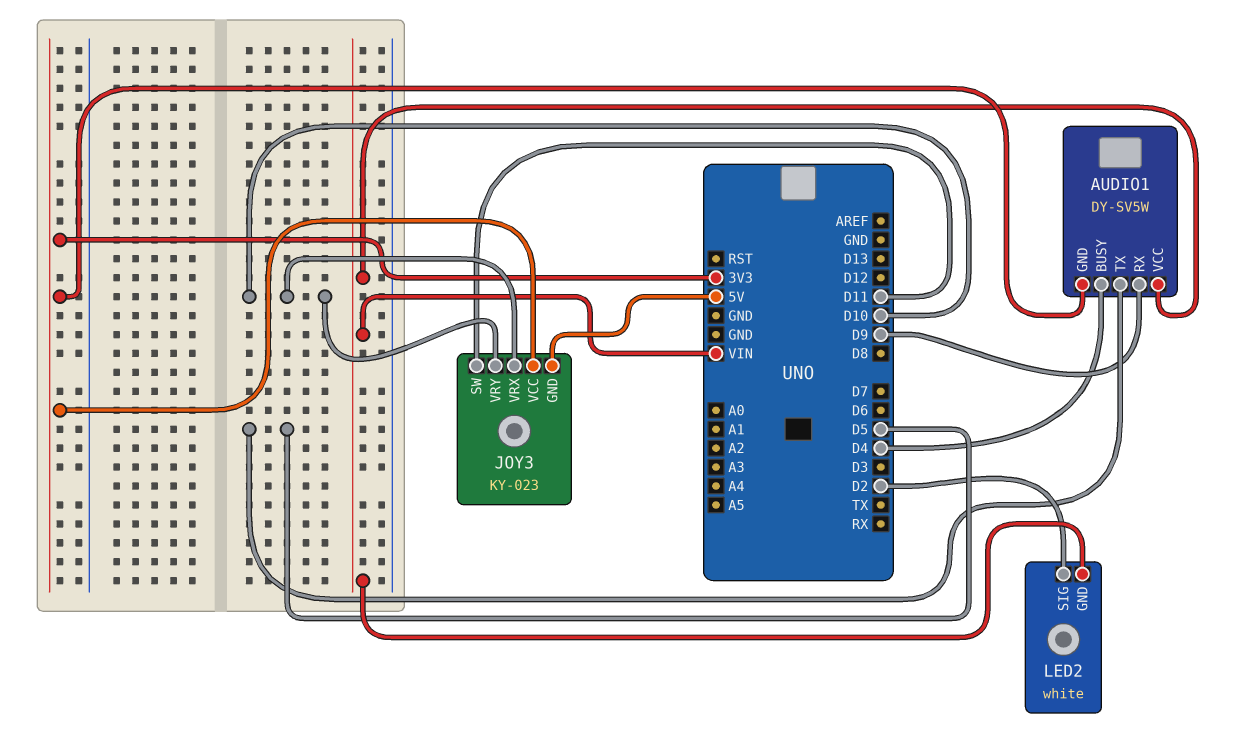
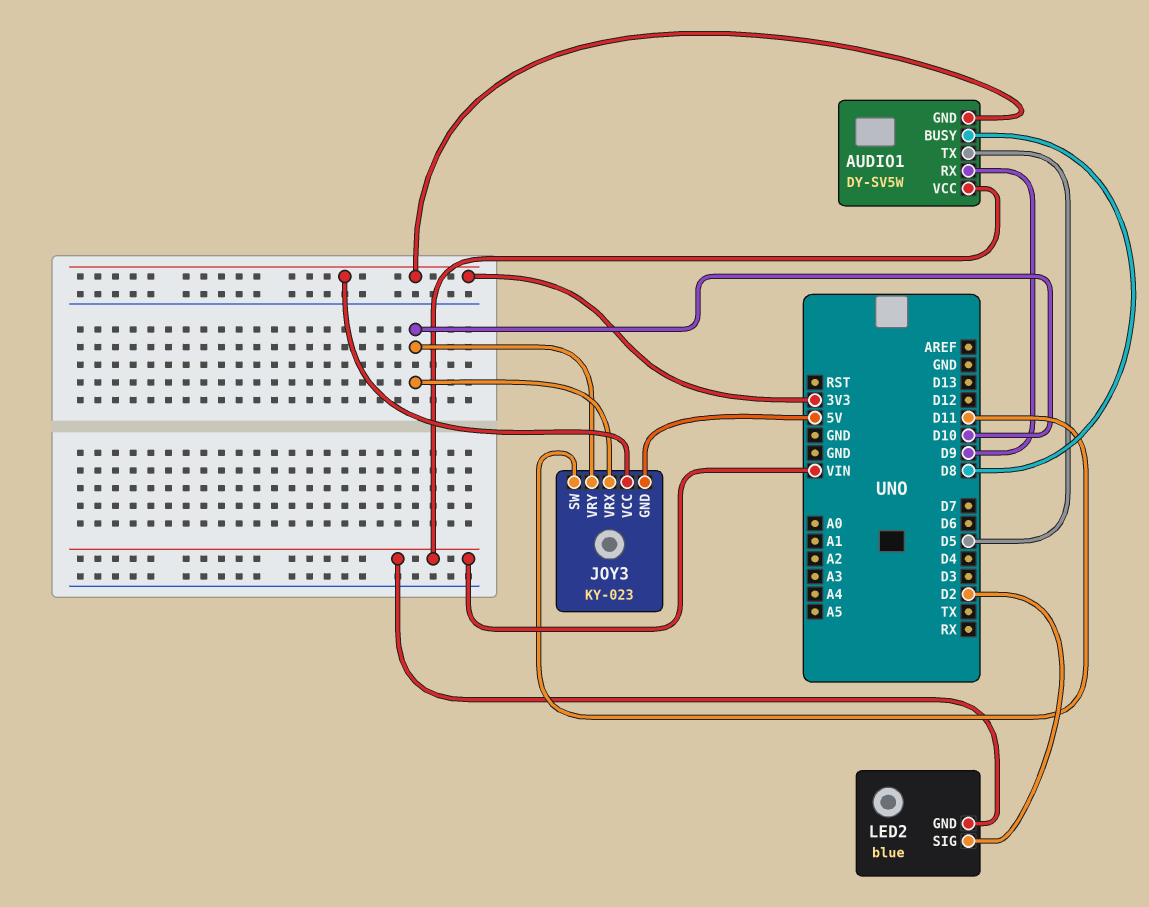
AUDIO1 pin BUSY: D4 -> D8
LED2: white -> blue

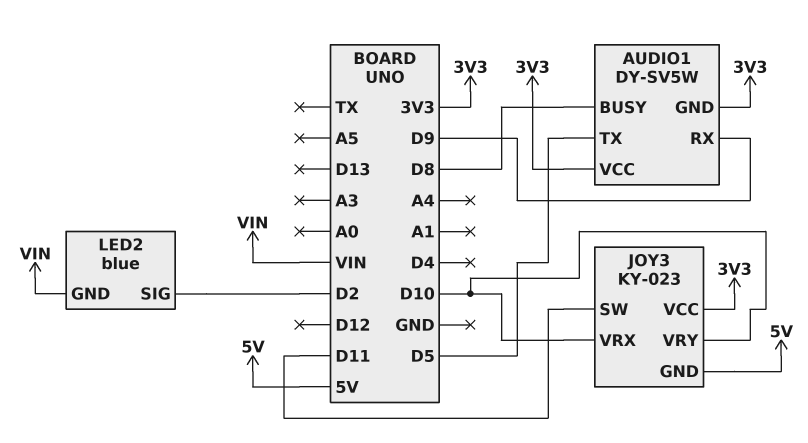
AUDIO1 pin VCC: VIN -> 3V3

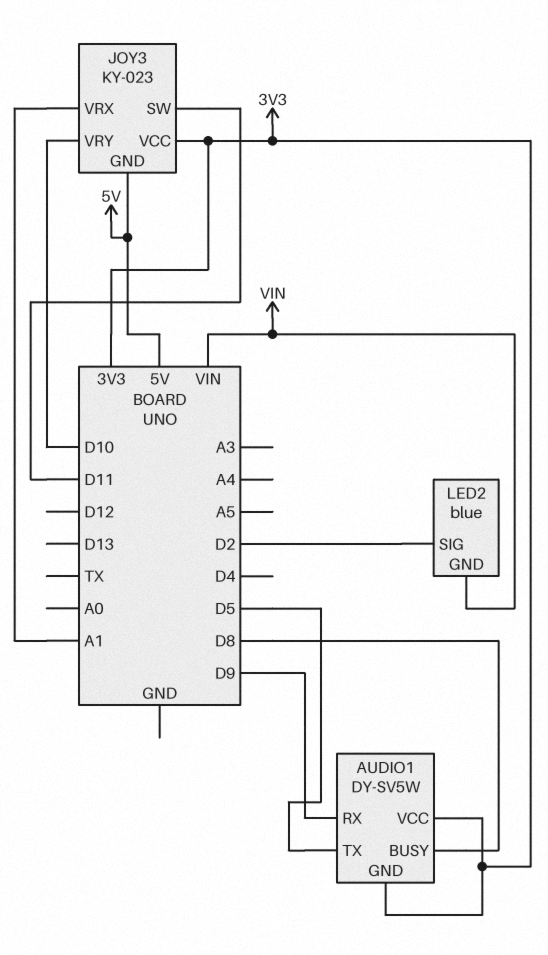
JOY3 pin VRX: D10 -> A1

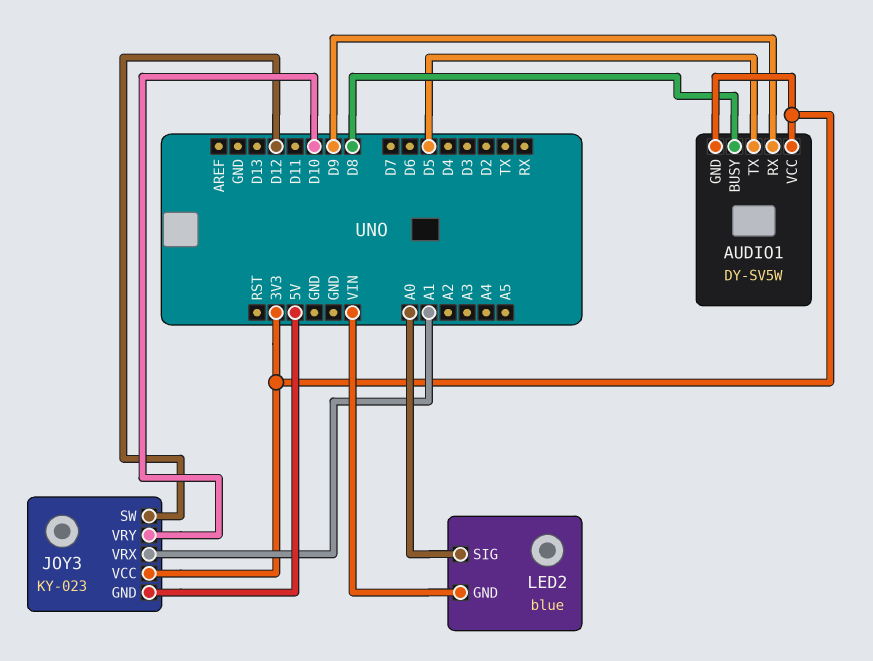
JOY3 pin SW: D11 -> D12
LED2 pin SIG: D2 -> A0

